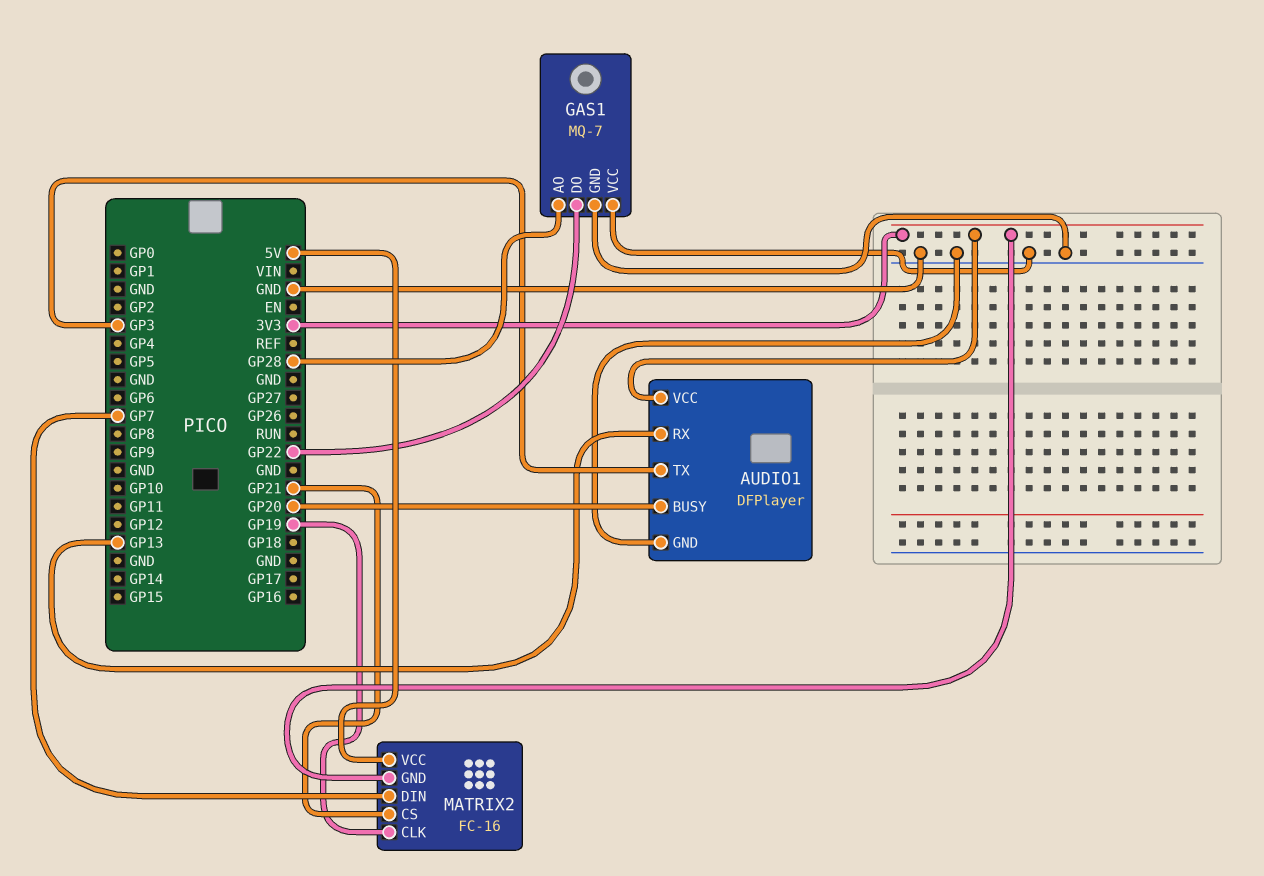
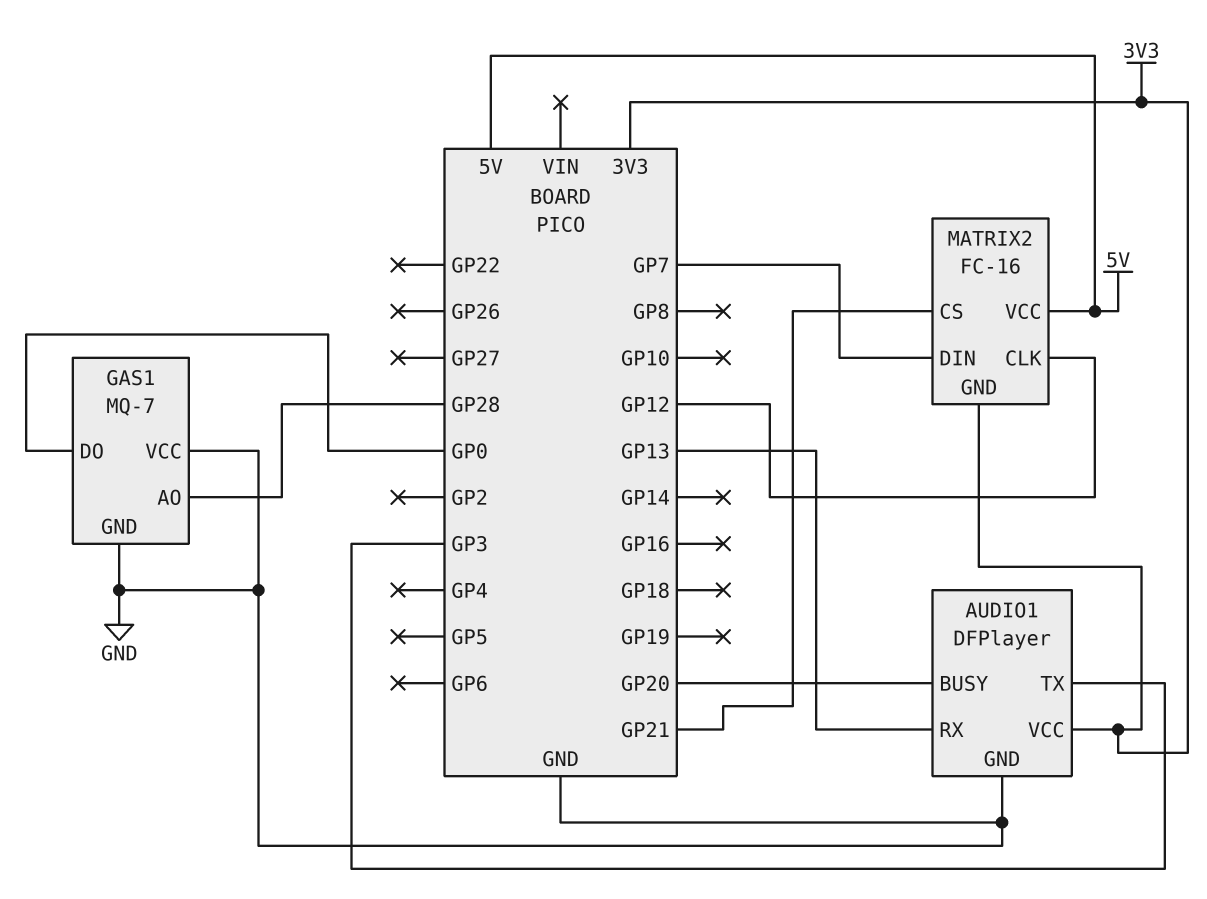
GAS1 pin DO: GP22 -> GP0
MATRIX2 pin CLK: GP19 -> GP12

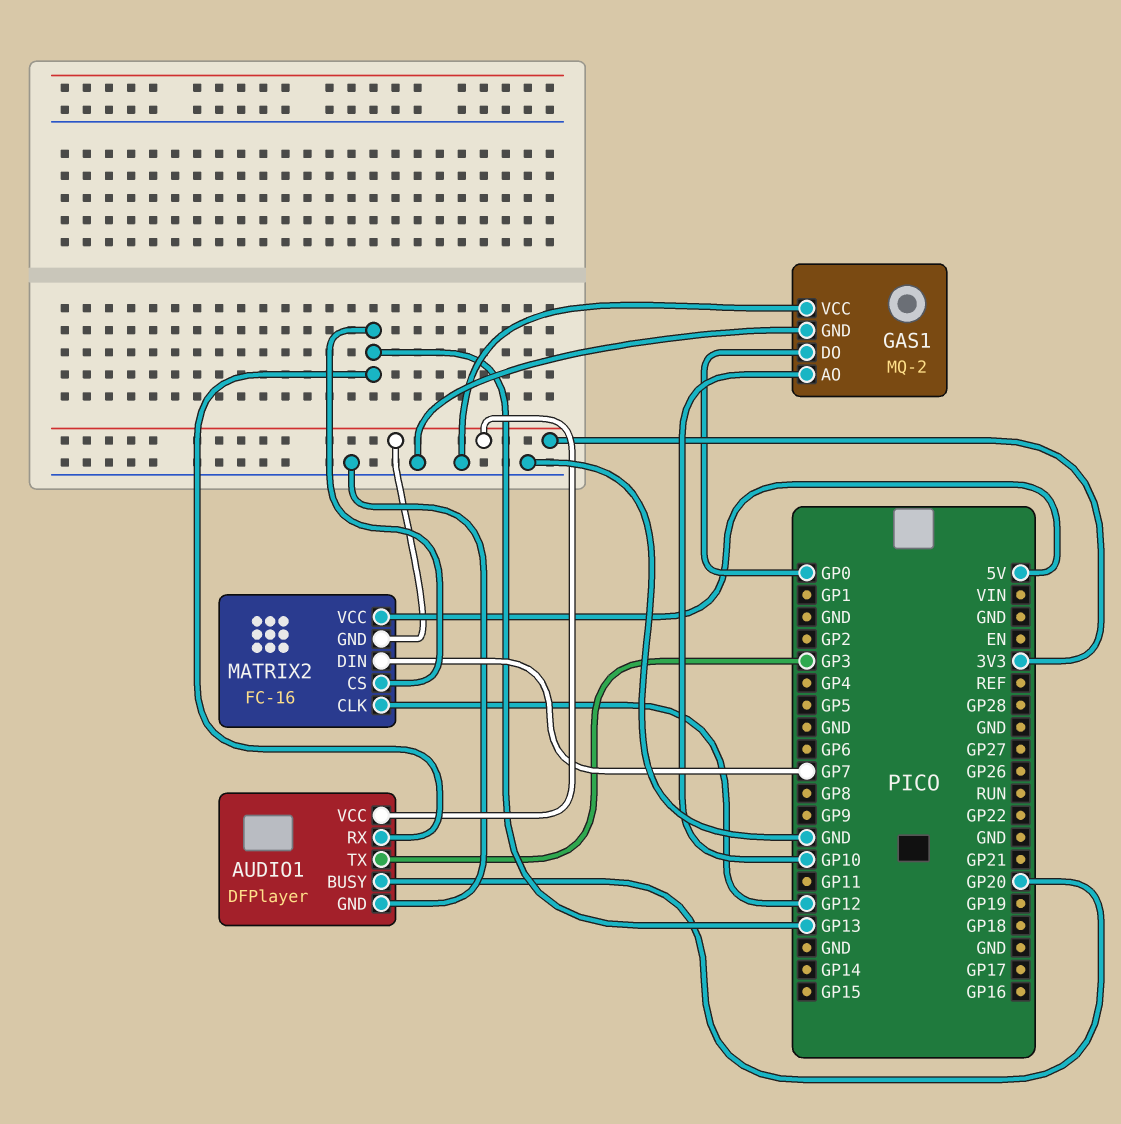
GAS1: MQ-7 -> MQ-2
GAS1 pin AO: GP28 -> GP10
MATRIX2 pin CS: GP21 -> GP13

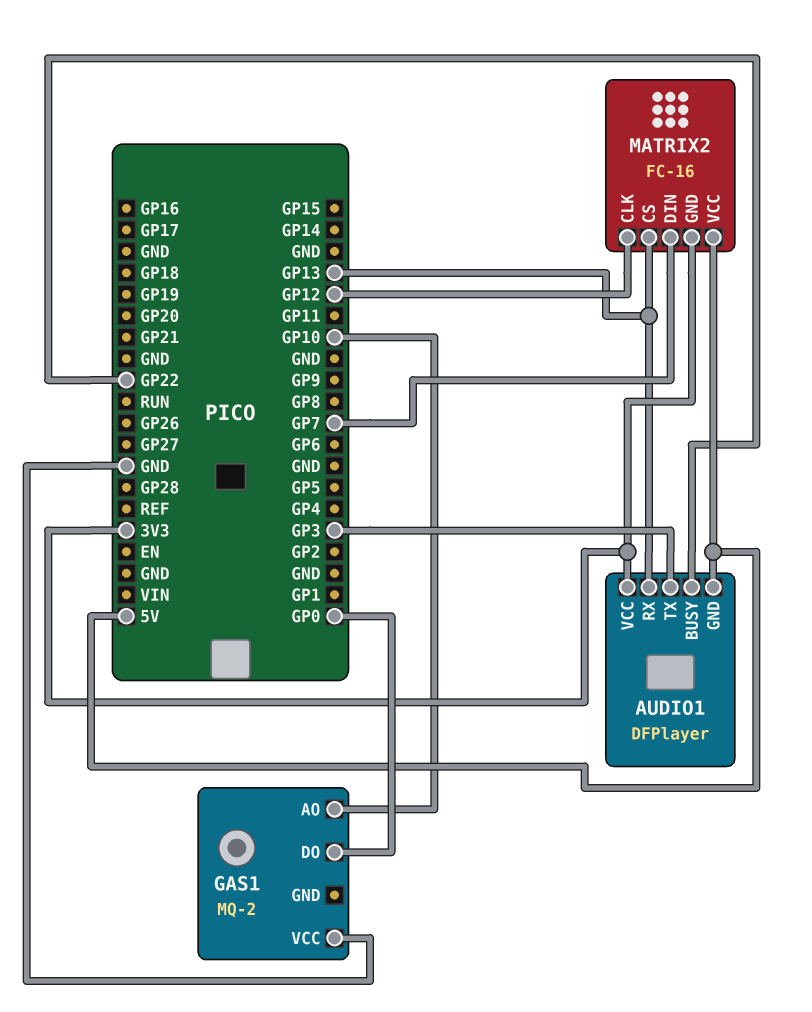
AUDIO1 pin BUSY: GP20 -> GP22
AUDIO1 pin GND: GND -> 5V
GAS1 pin GND: GND -> none

